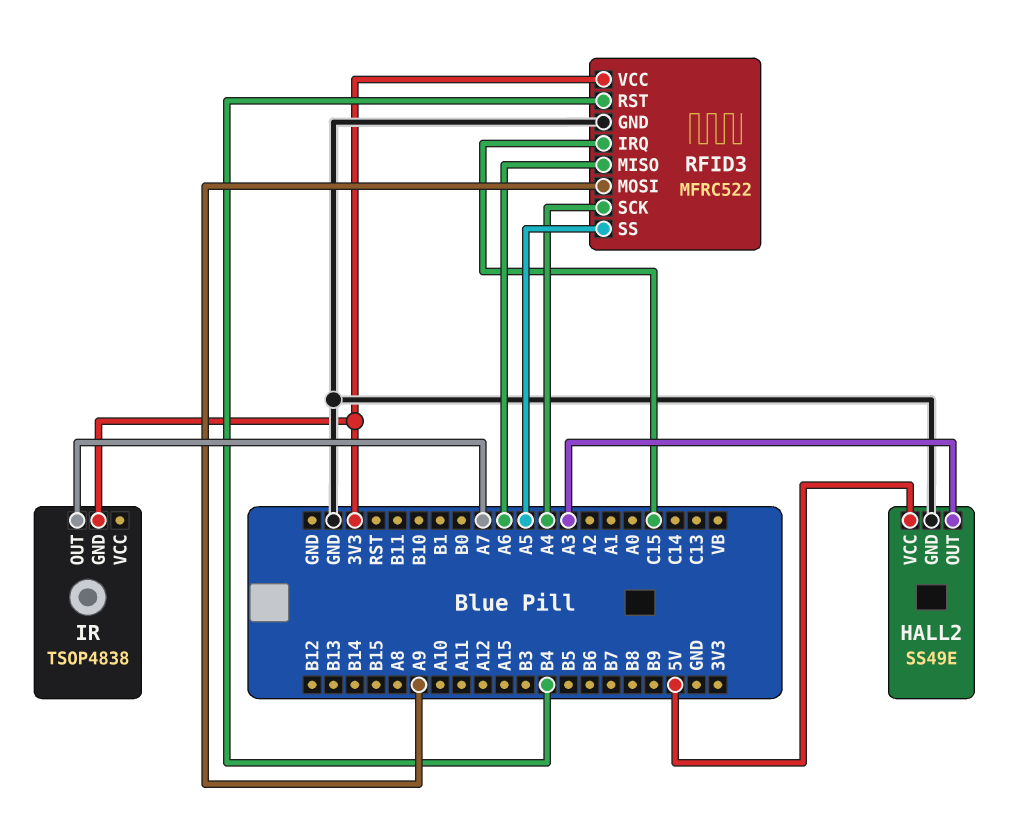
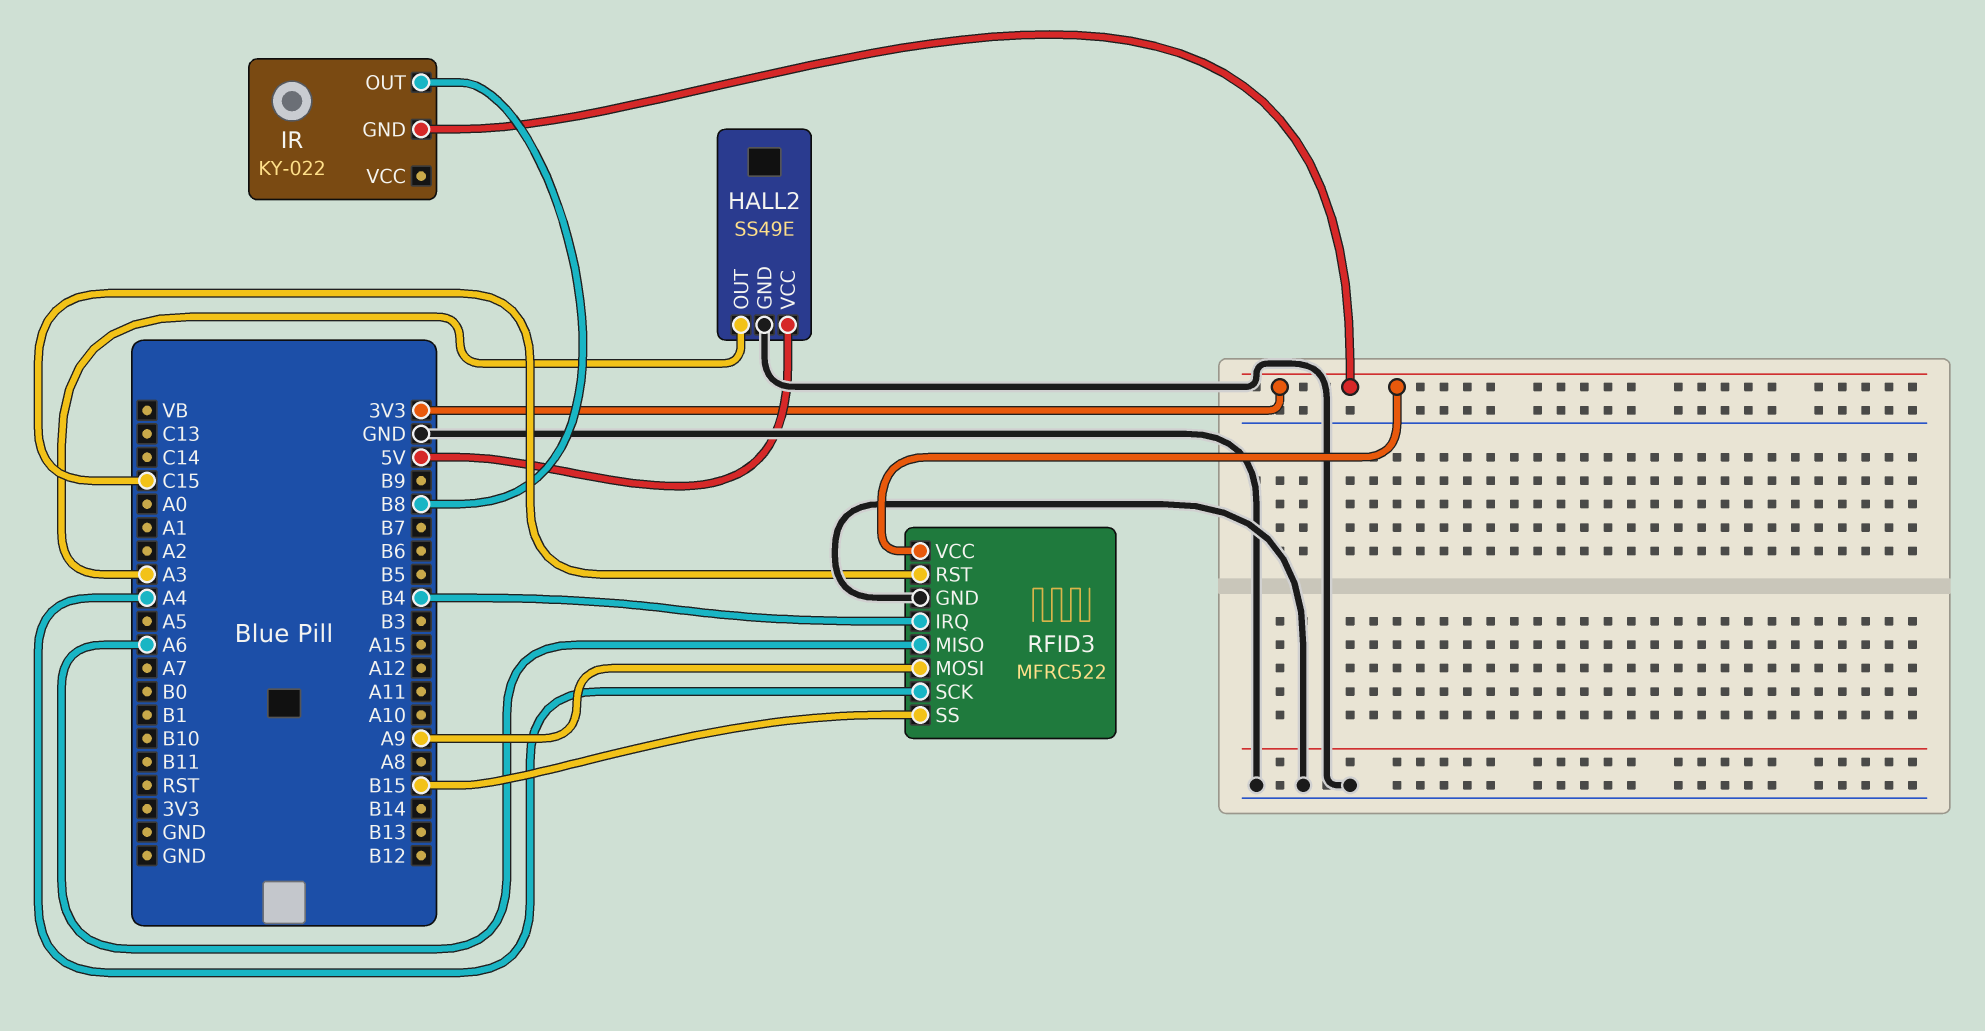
IR: TSOP4838 -> KY-022
IR pin OUT: A7 -> B8
RFID3 pin IRQ: C15 -> B4
RFID3 pin RST: B4 -> C15
RFID3 pin SS: A5 -> B15

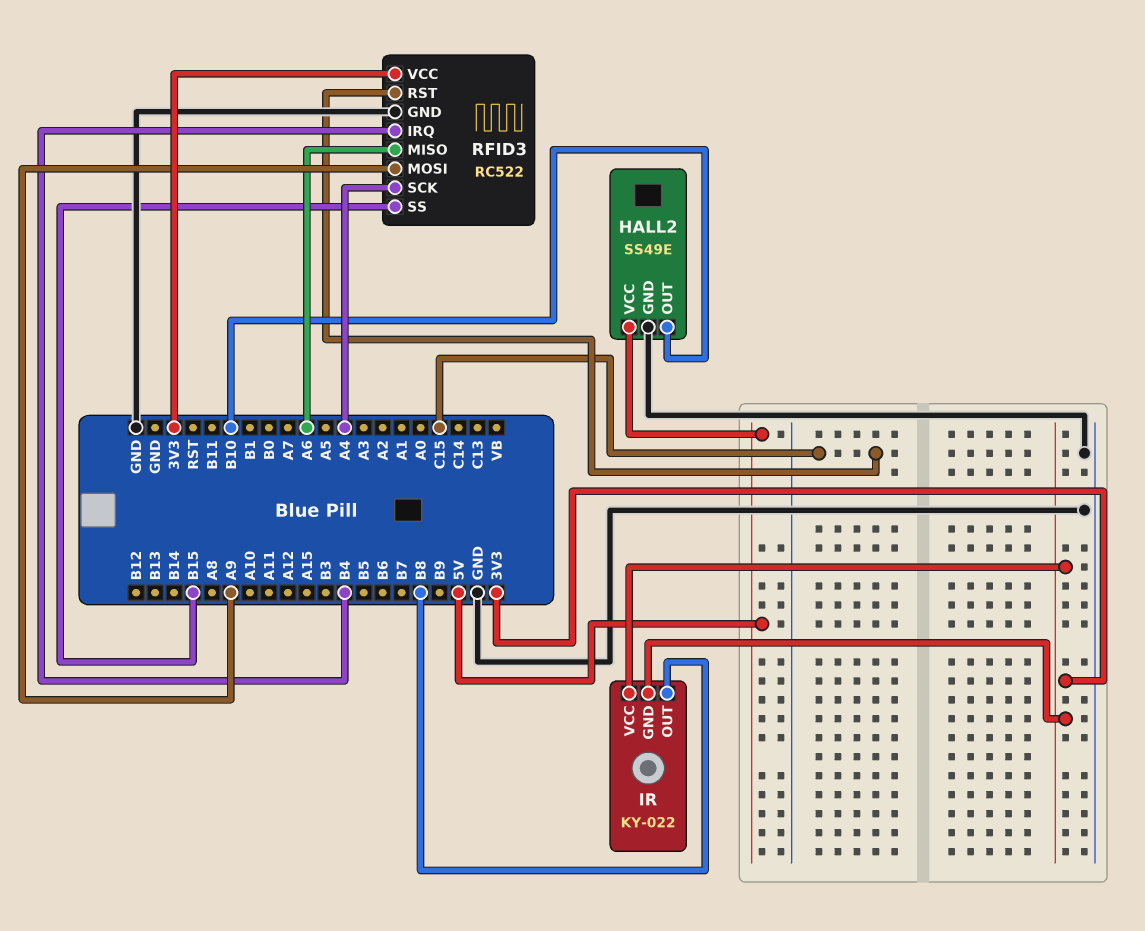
HALL2 pin OUT: A3 -> B10
IR pin VCC: none -> 3V3
RFID3: MFRC522 -> RC522

